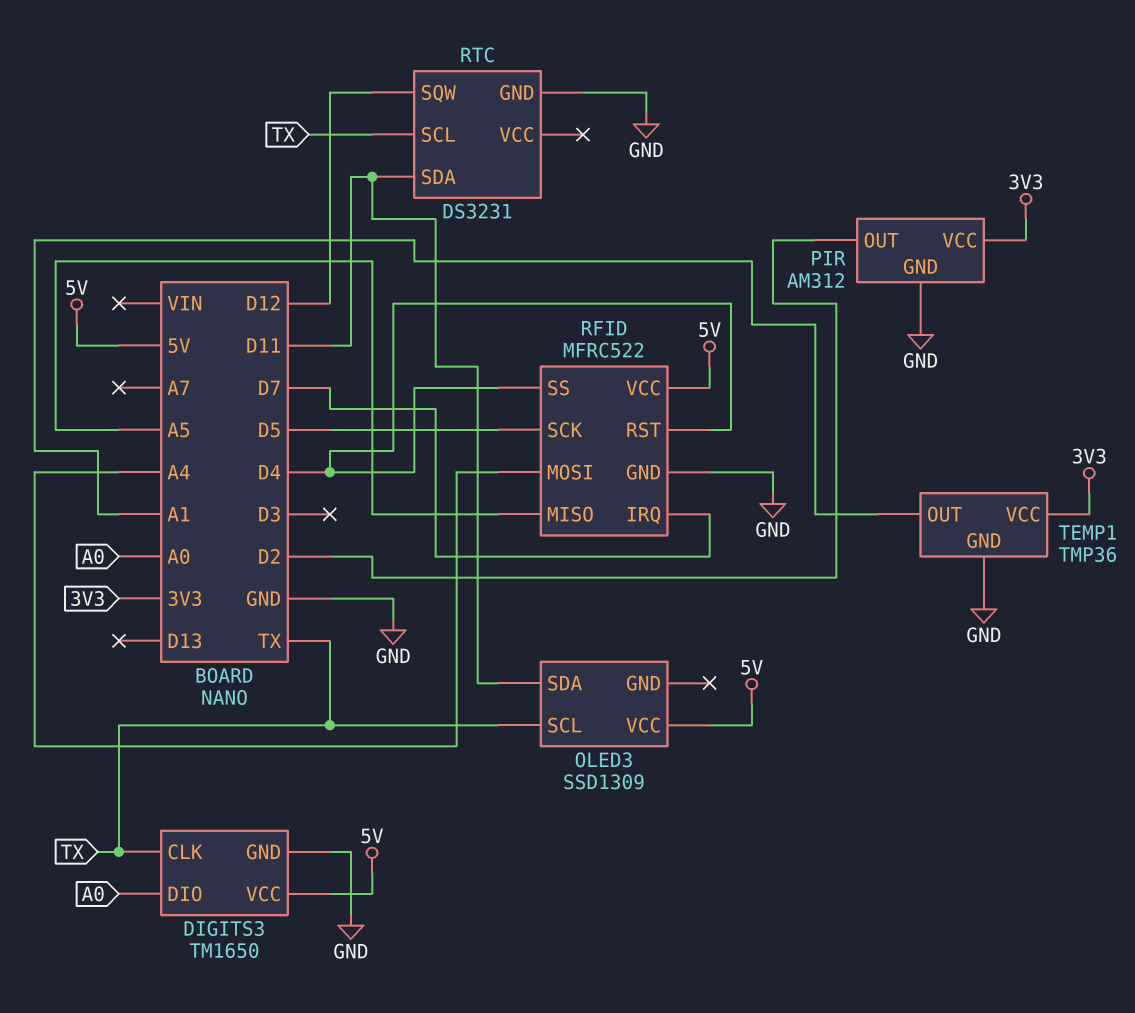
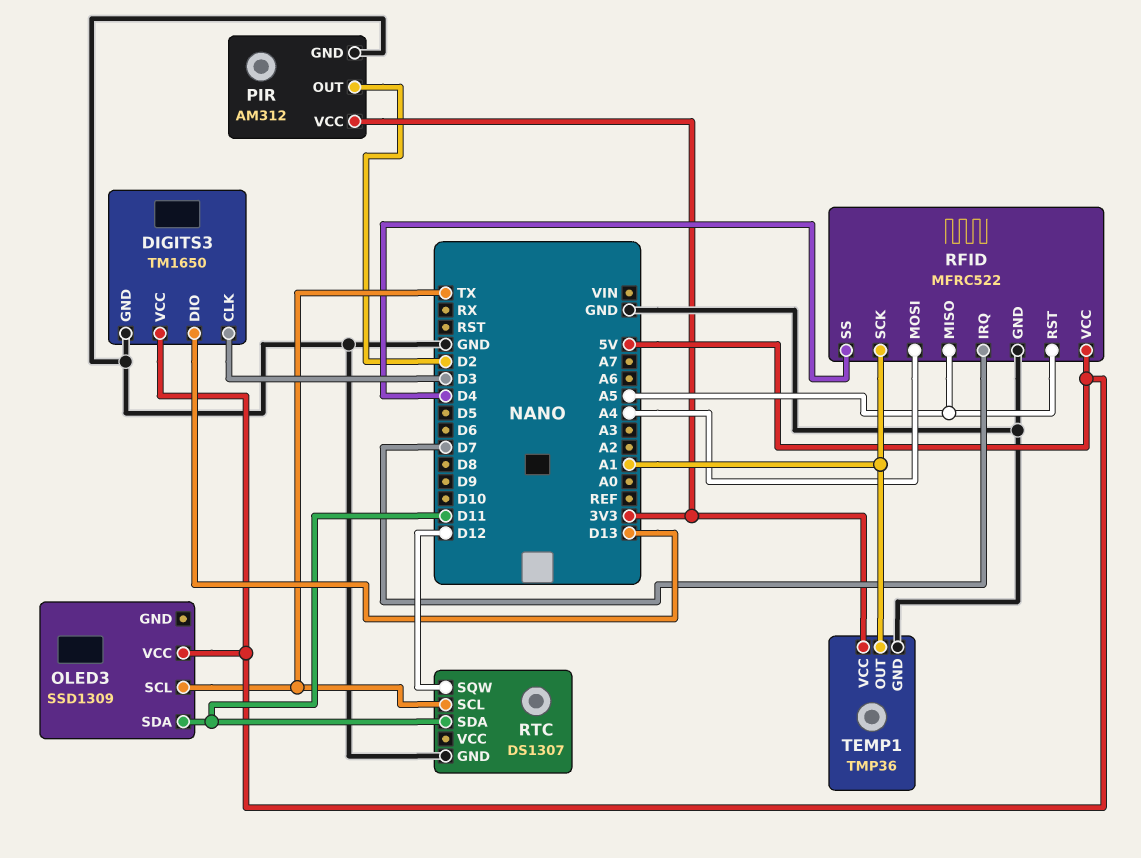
DIGITS3 pin CLK: TX -> D3
DIGITS3 pin DIO: A0 -> D13
RFID pin RST: D4 -> A5
RFID pin SCK: D5 -> A1
RTC: DS3231 -> DS1307

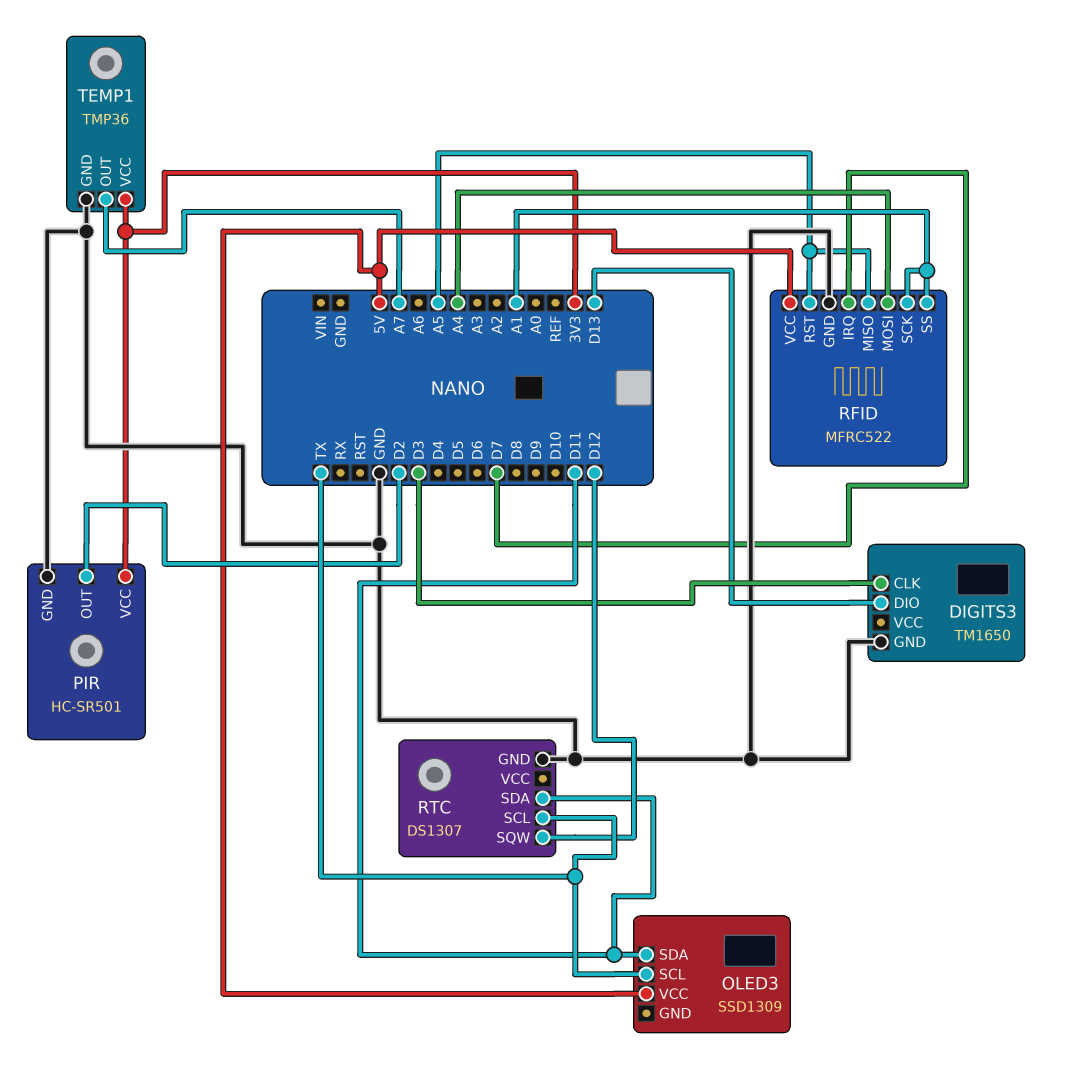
DIGITS3 pin VCC: 5V -> none
PIR: AM312 -> HC-SR501
RFID pin SS: D4 -> A1
TEMP1 pin OUT: A1 -> A7

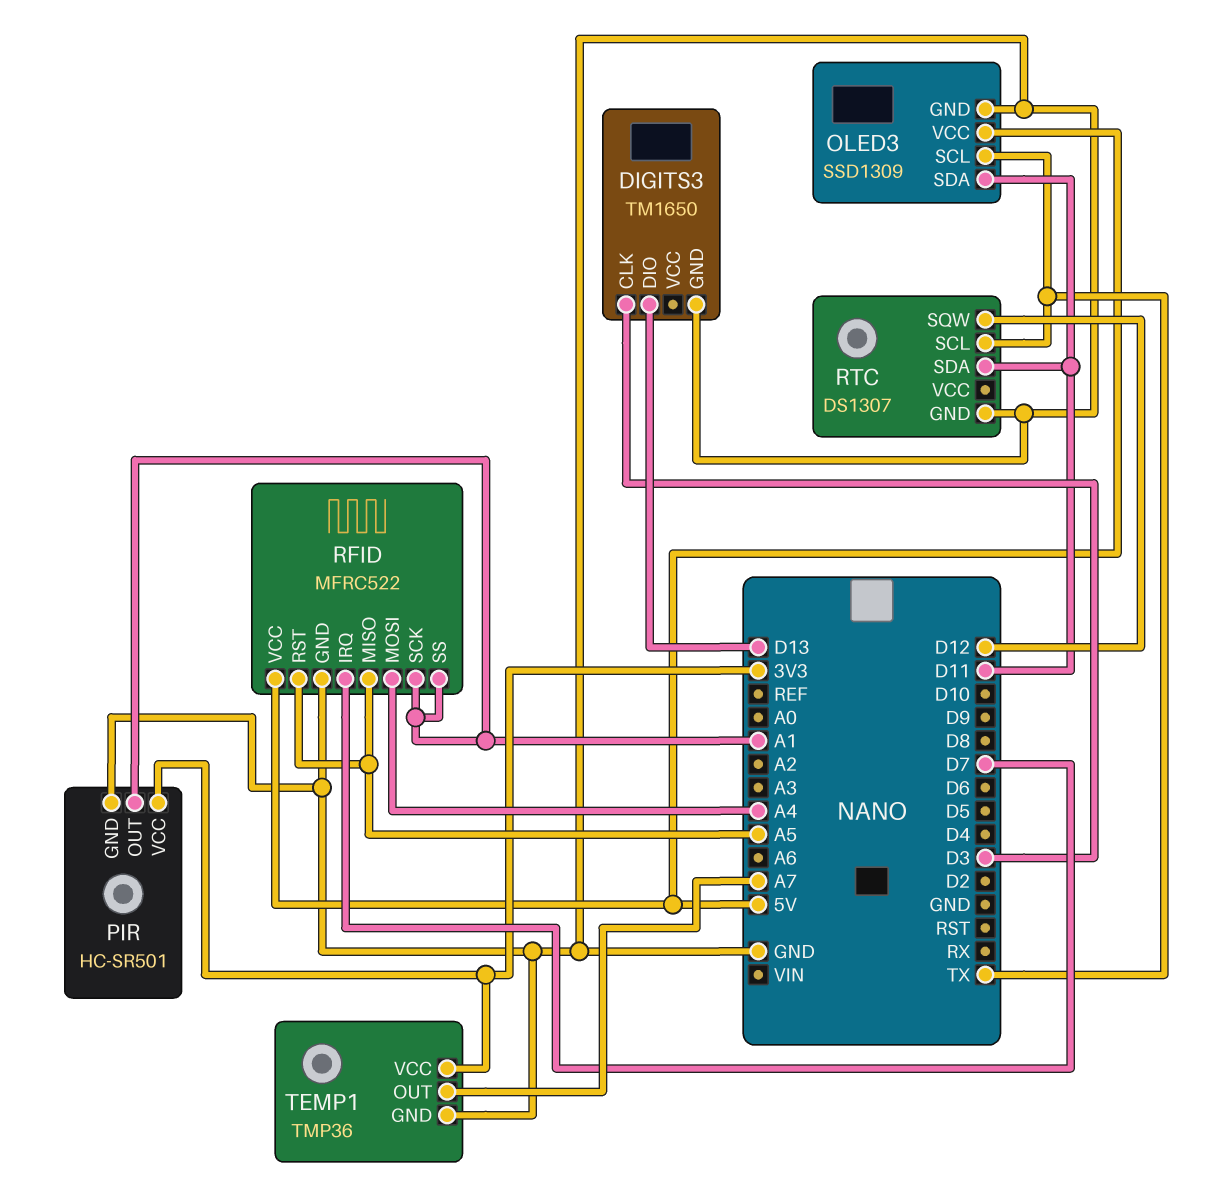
OLED3 pin GND: none -> GND
PIR pin OUT: D2 -> A1

